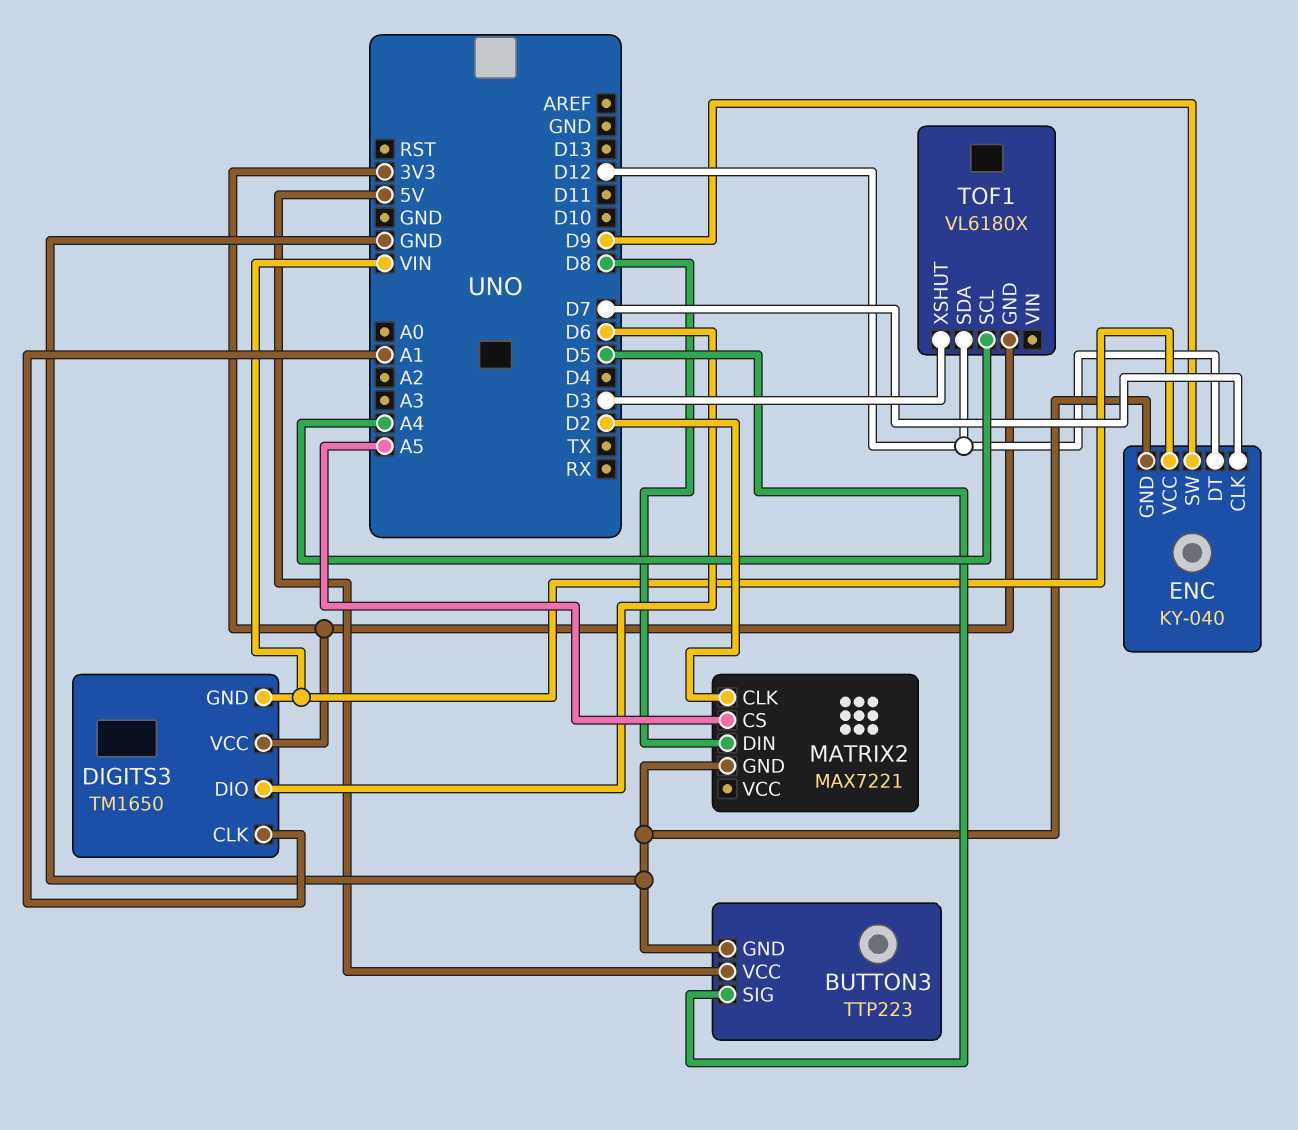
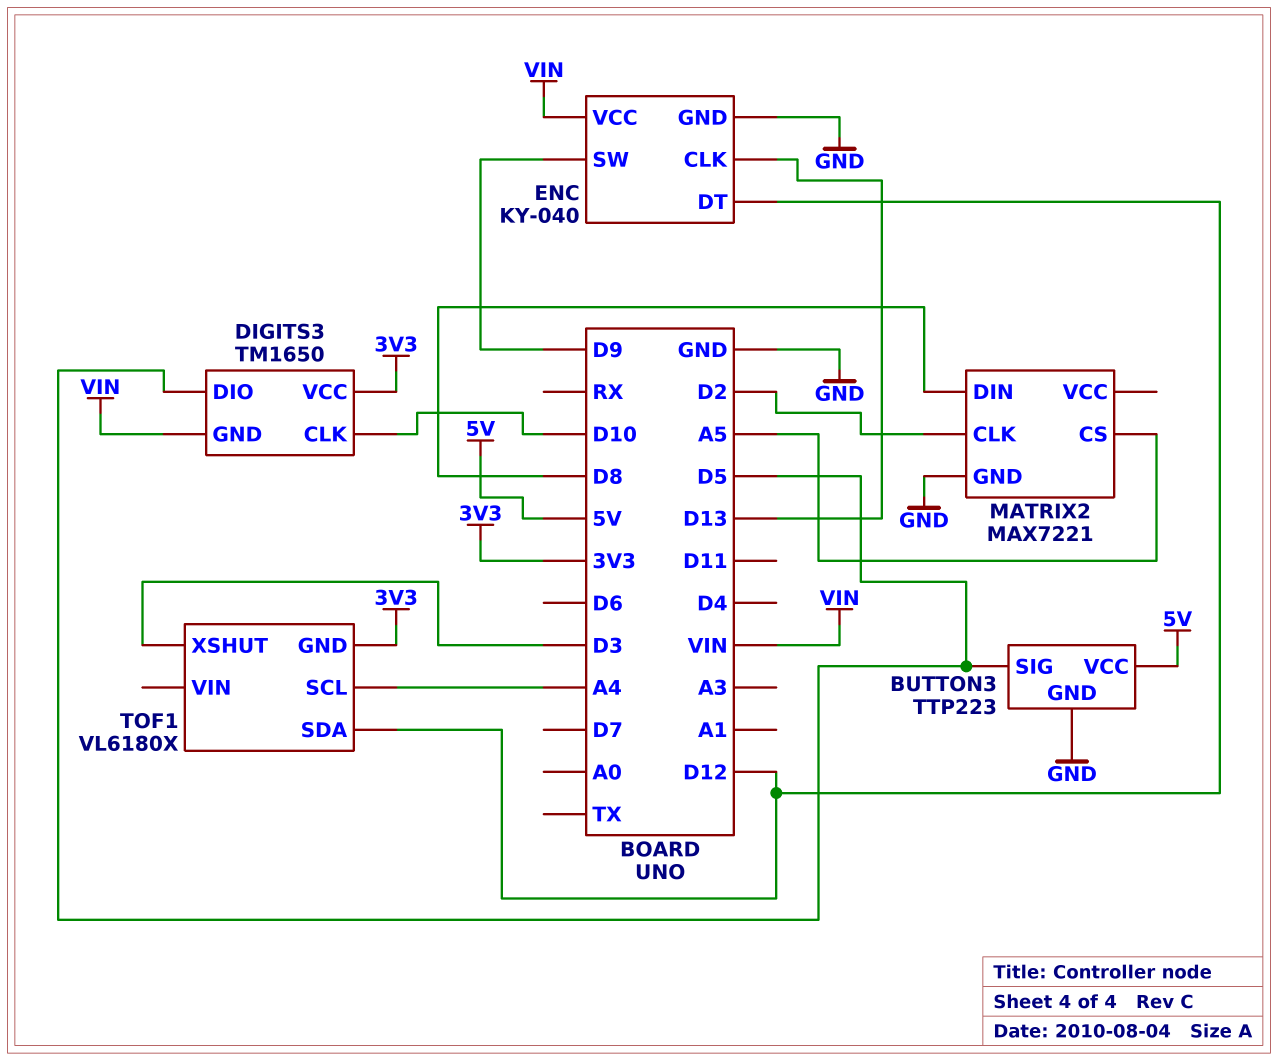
DIGITS3 pin CLK: A1 -> D10
DIGITS3 pin DIO: D6 -> D5
ENC pin CLK: D7 -> D13

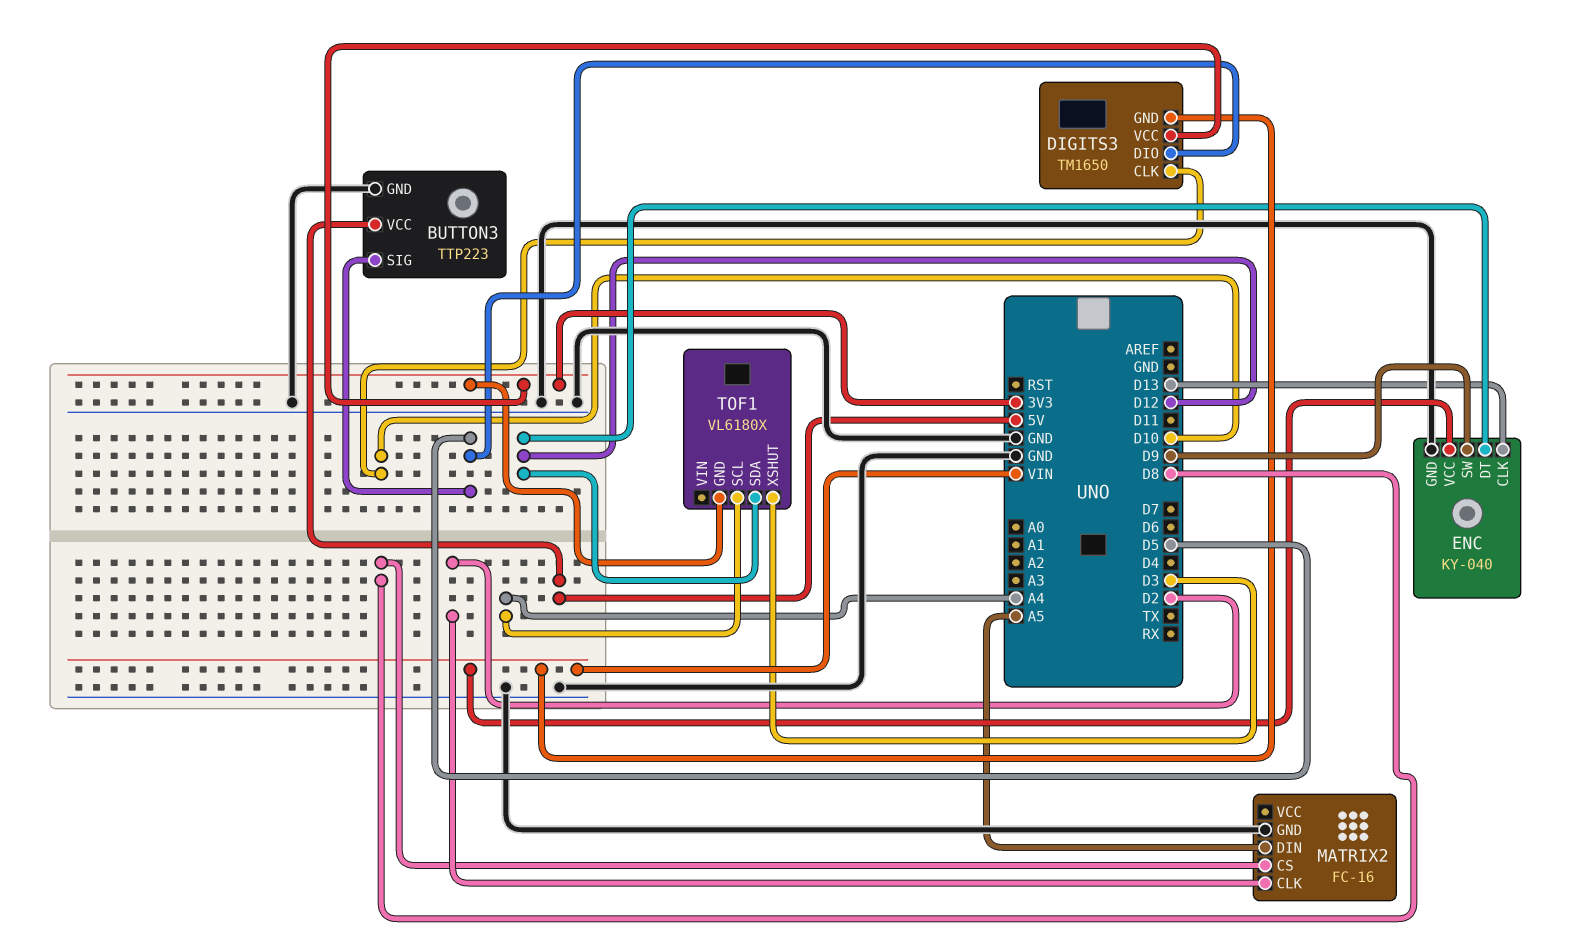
MATRIX2: MAX7221 -> FC-16
MATRIX2 pin CS: A5 -> D8
MATRIX2 pin DIN: D8 -> A5

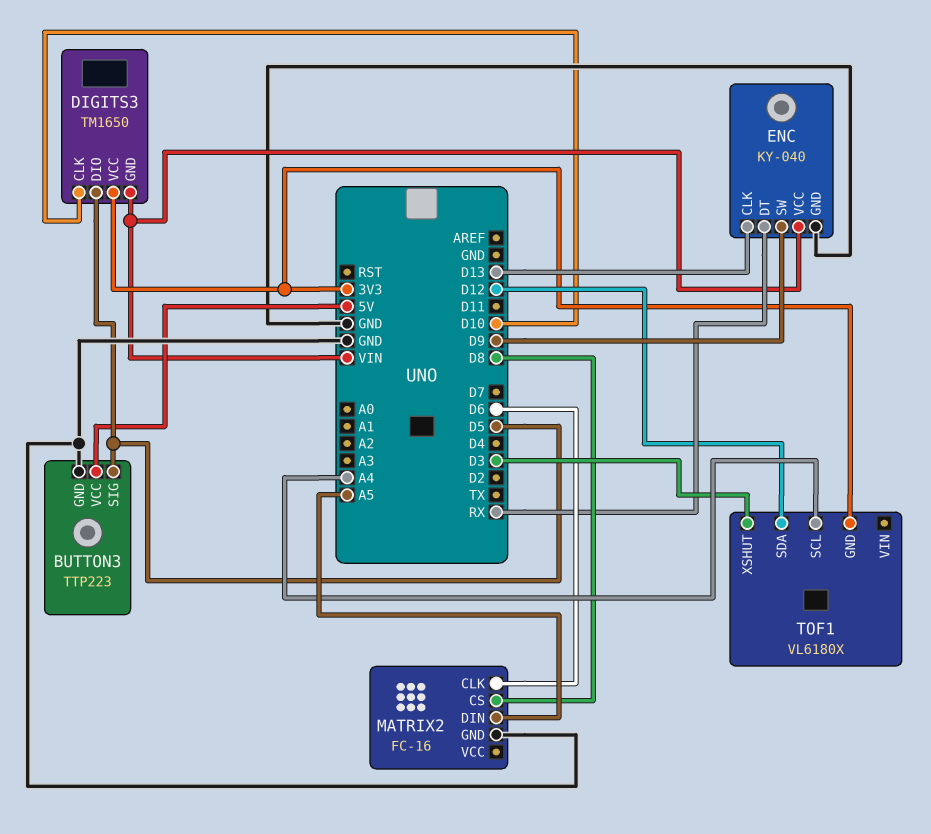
ENC pin DT: D12 -> RX
MATRIX2 pin CLK: D2 -> D6

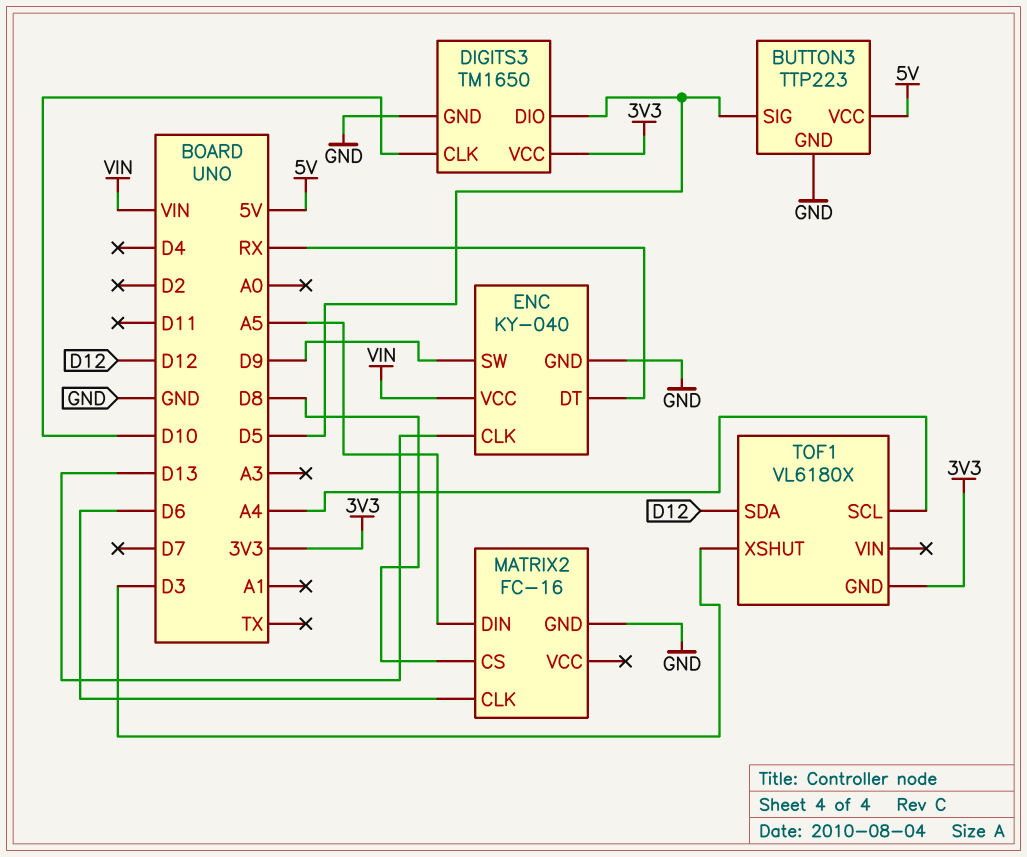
DIGITS3 pin GND: VIN -> GND

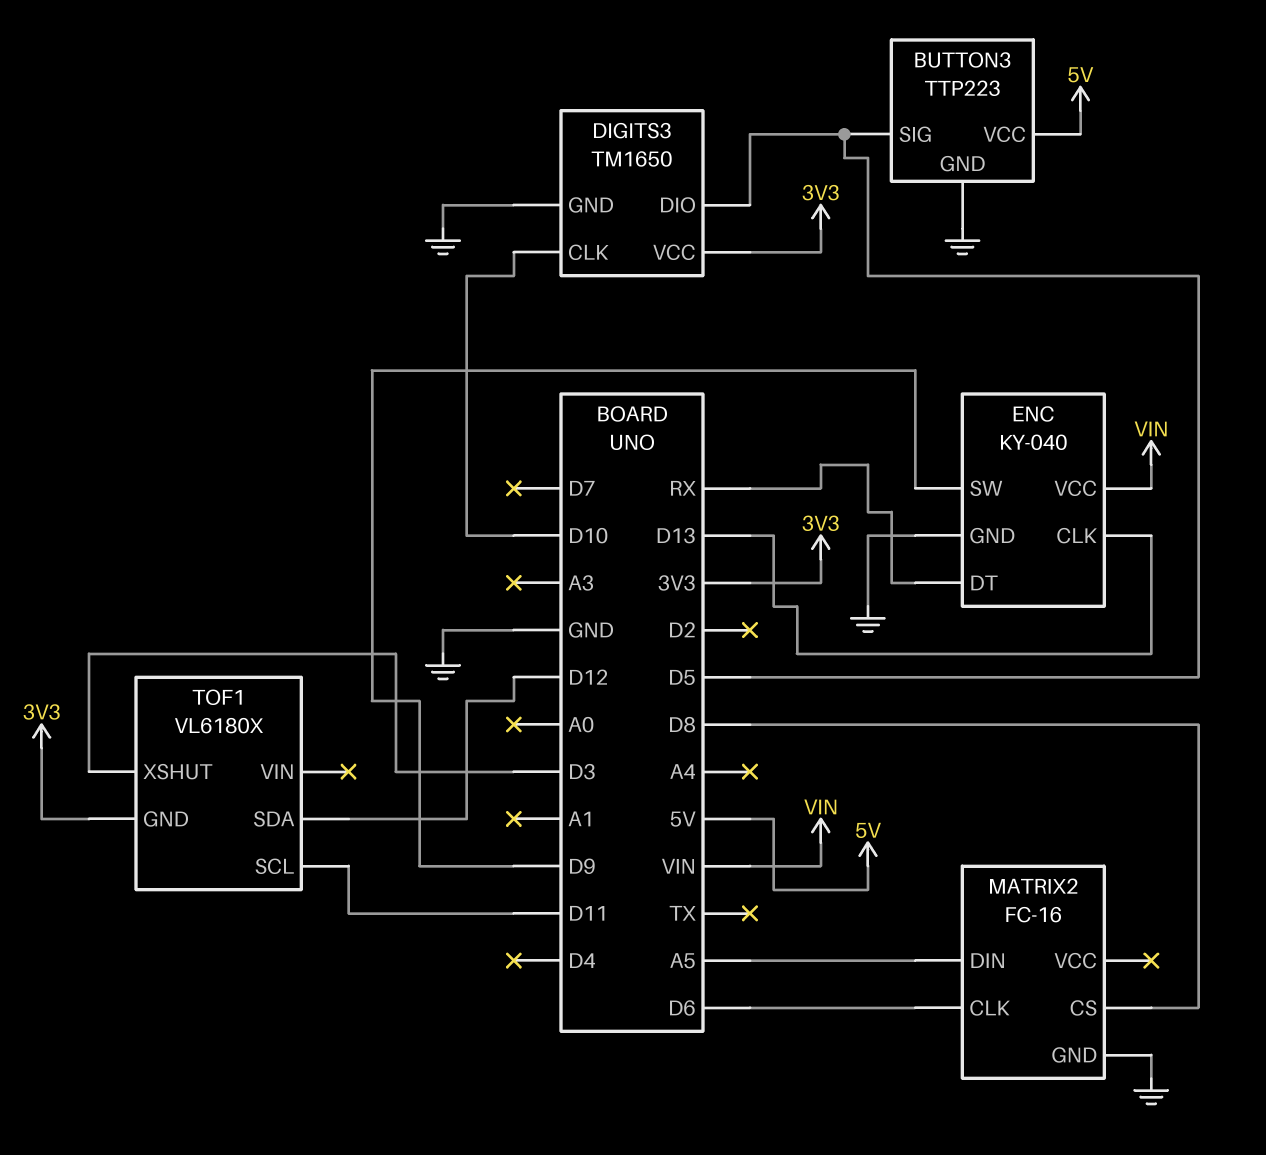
TOF1 pin SCL: A4 -> D11

